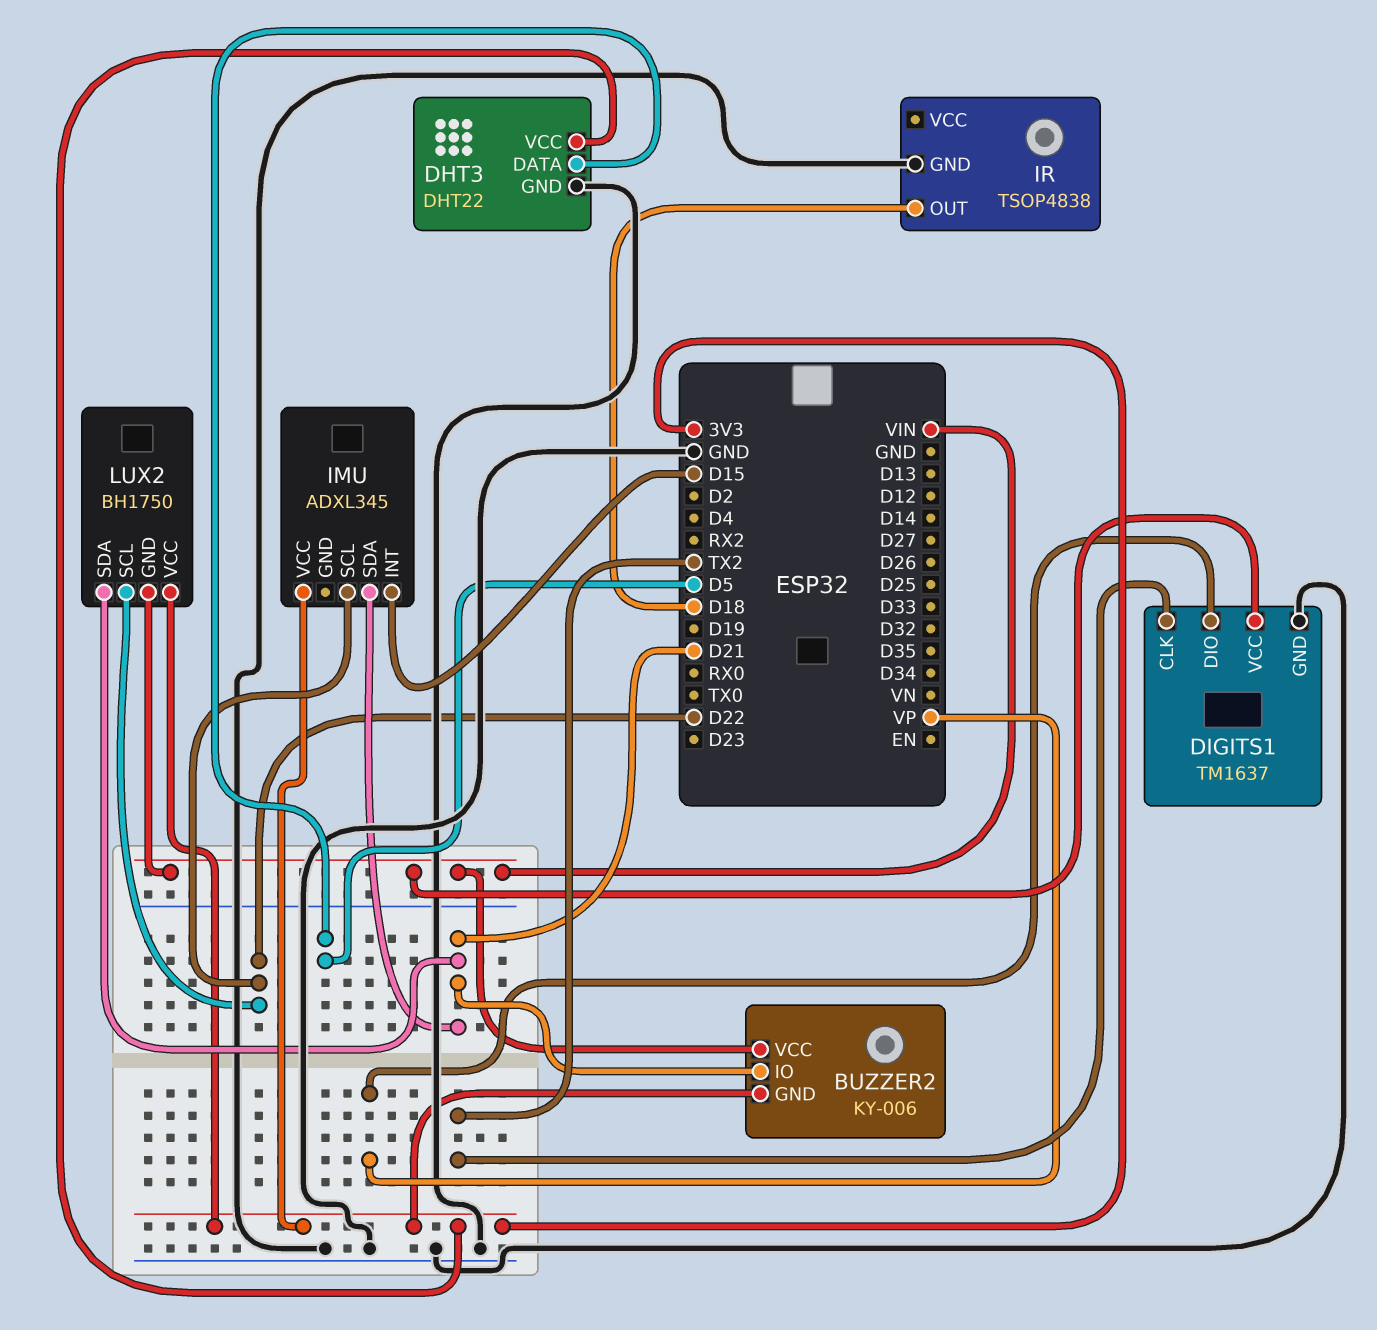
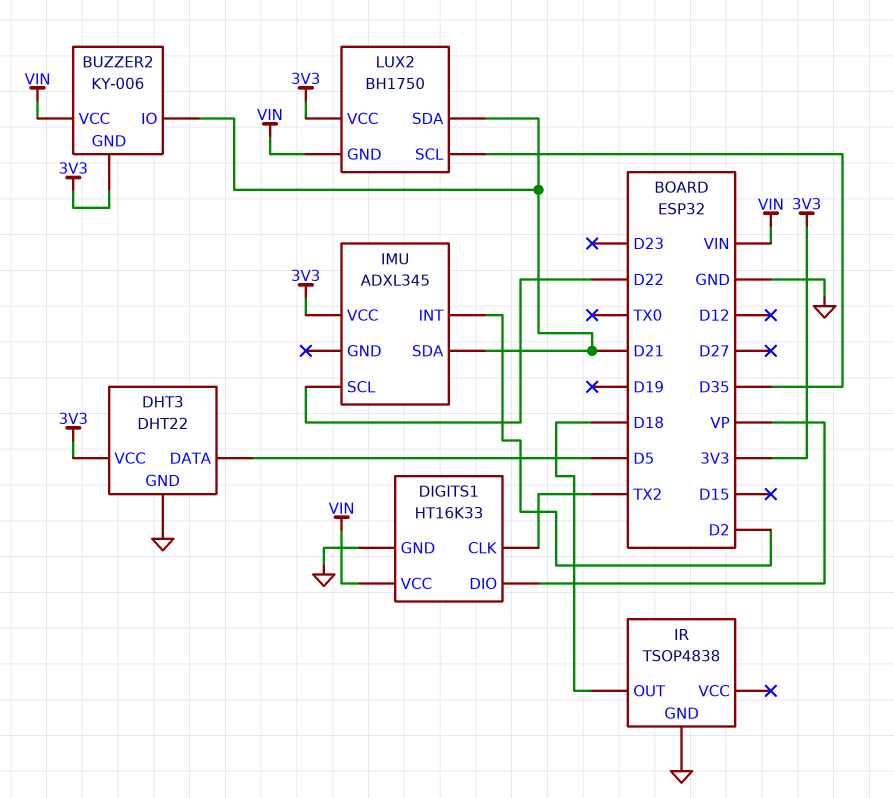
DIGITS1: TM1637 -> HT16K33
IMU pin INT: D15 -> D2
LUX2 pin SCL: D22 -> D35

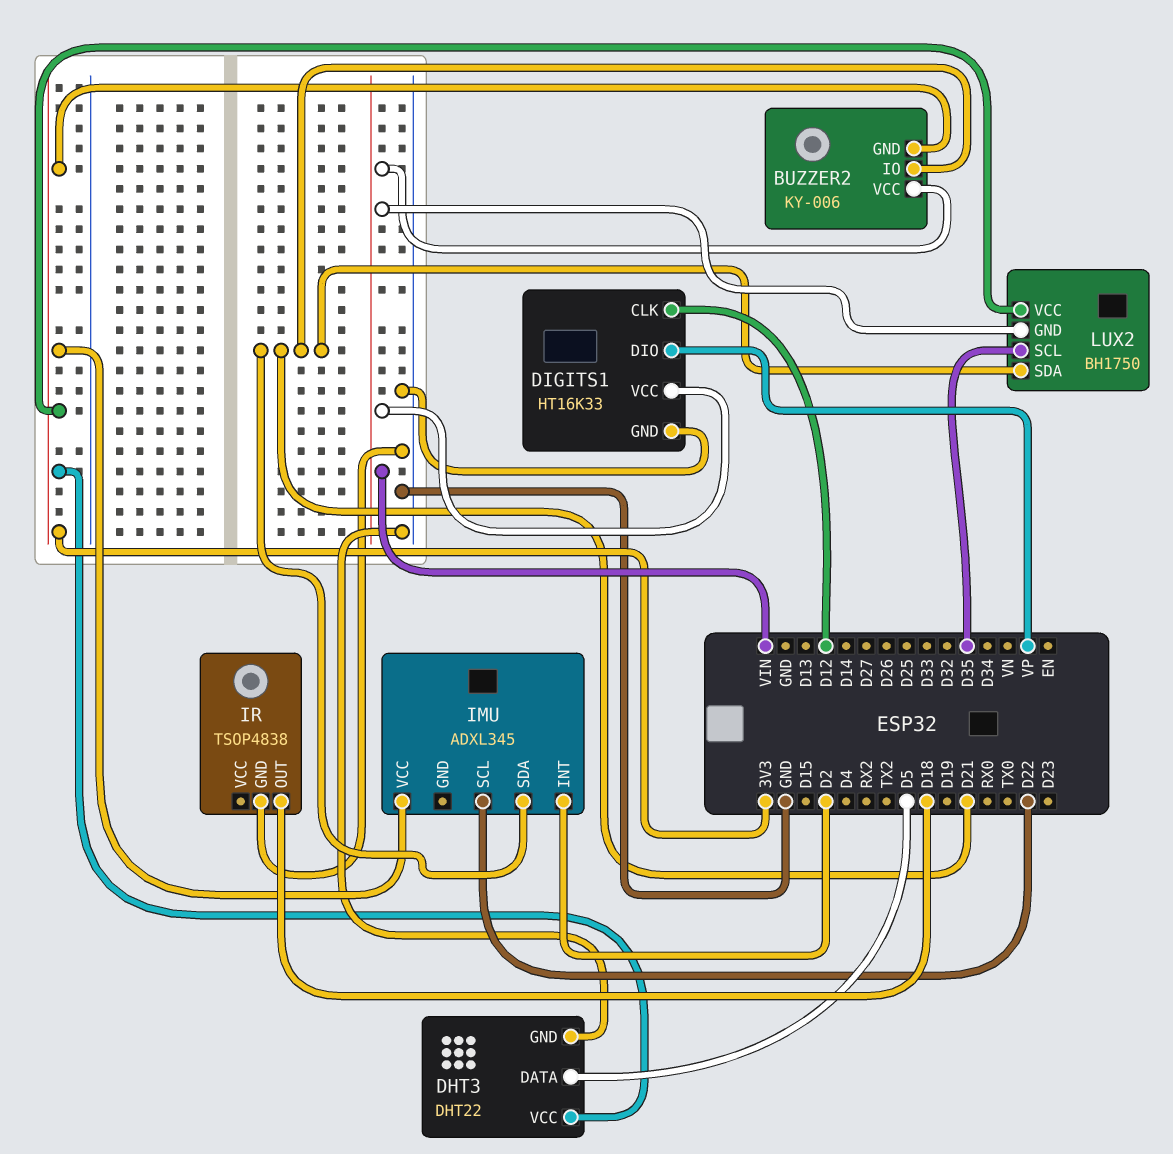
DIGITS1 pin CLK: TX2 -> D12

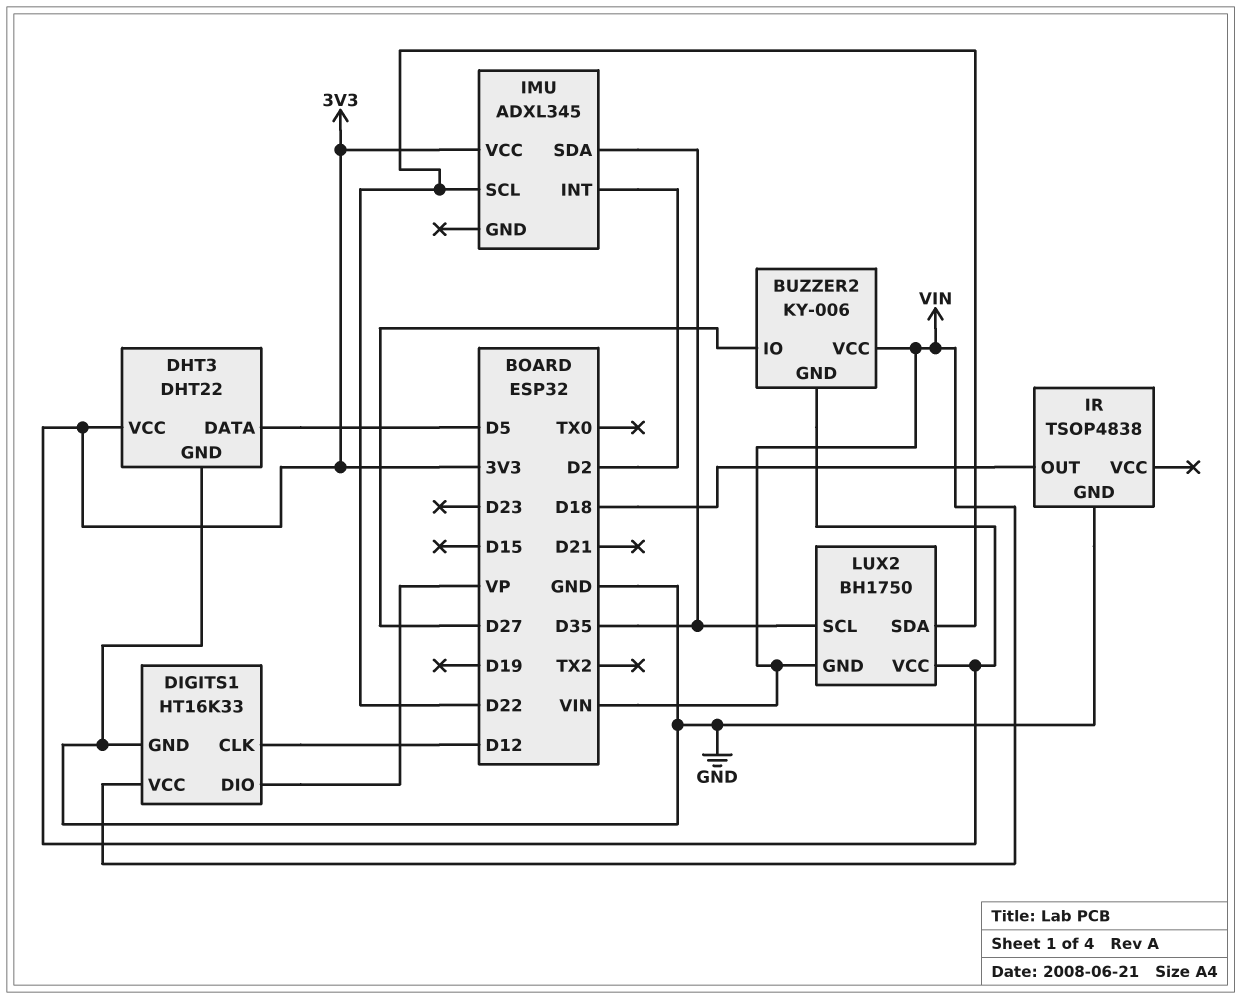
BUZZER2 pin IO: D21 -> D27
IMU pin SDA: D21 -> D35
LUX2 pin SDA: D21 -> D22

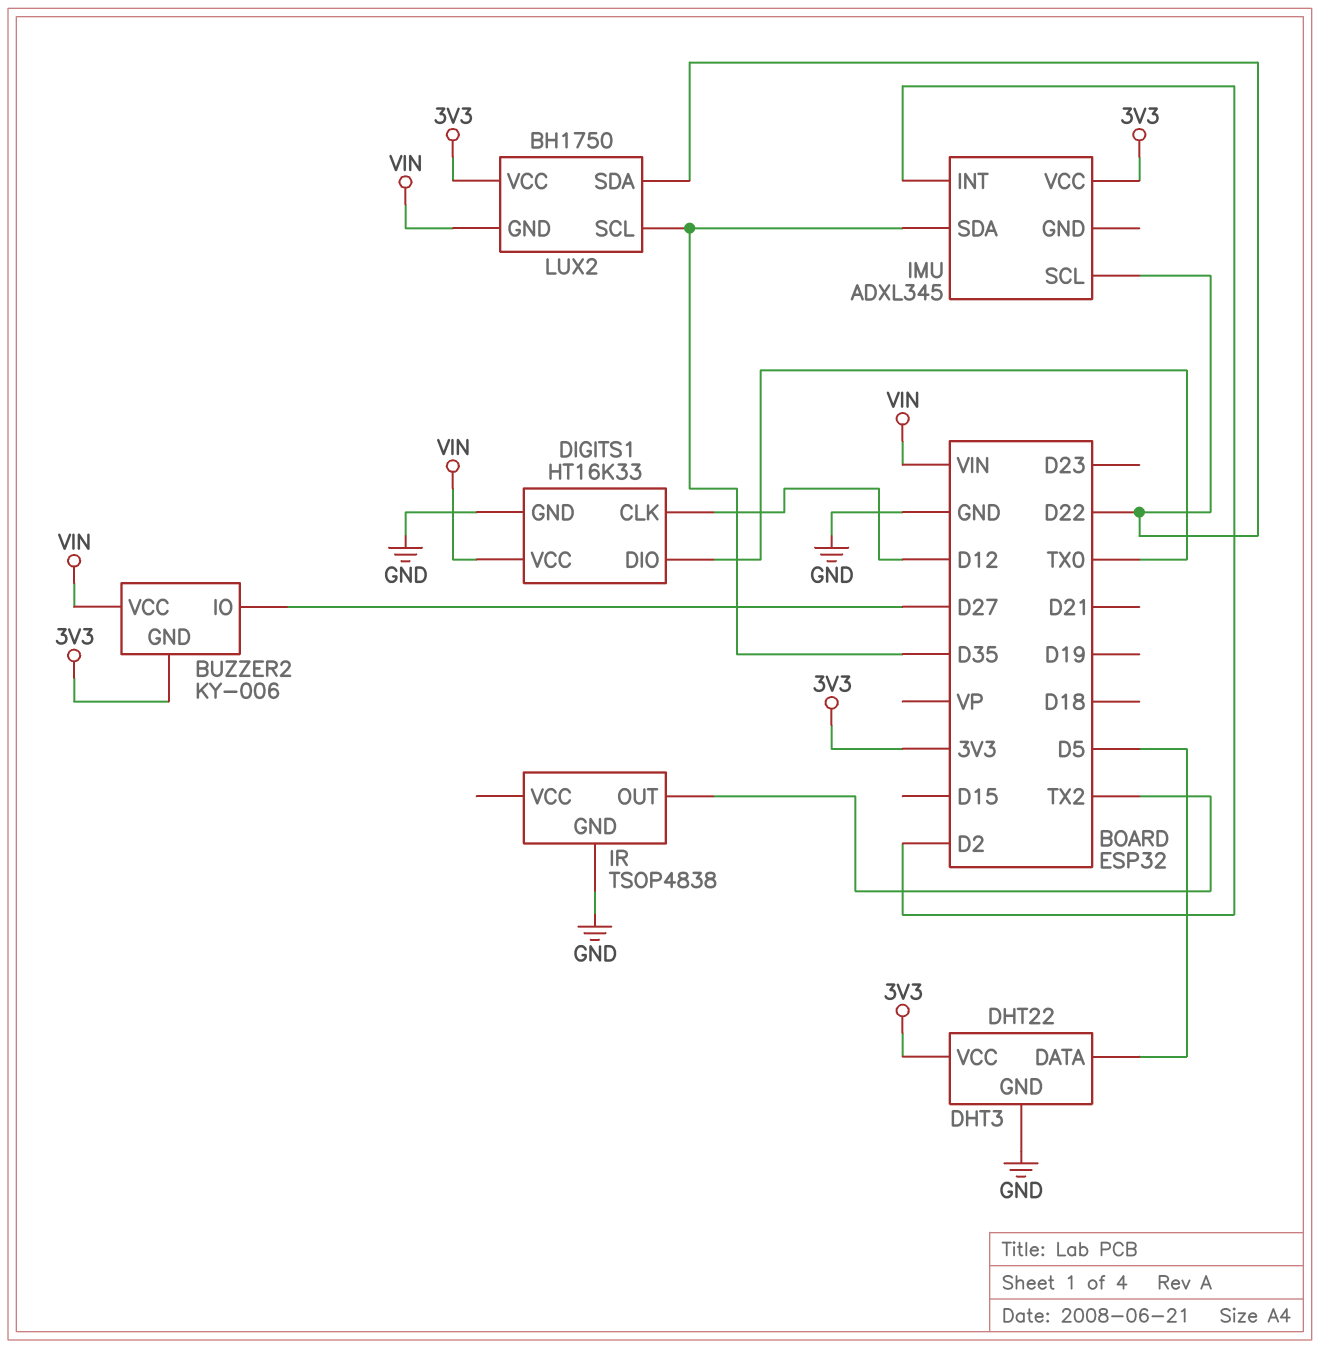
DIGITS1 pin DIO: VP -> TX0
IR pin OUT: D18 -> TX2

